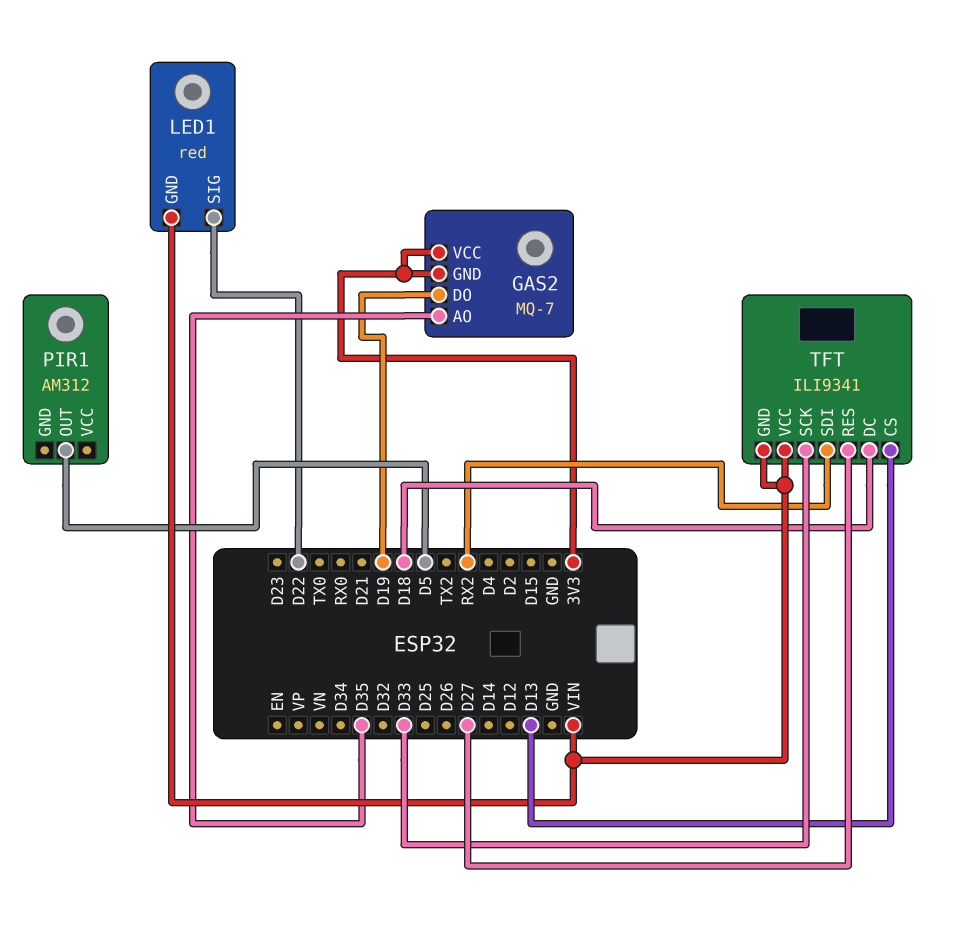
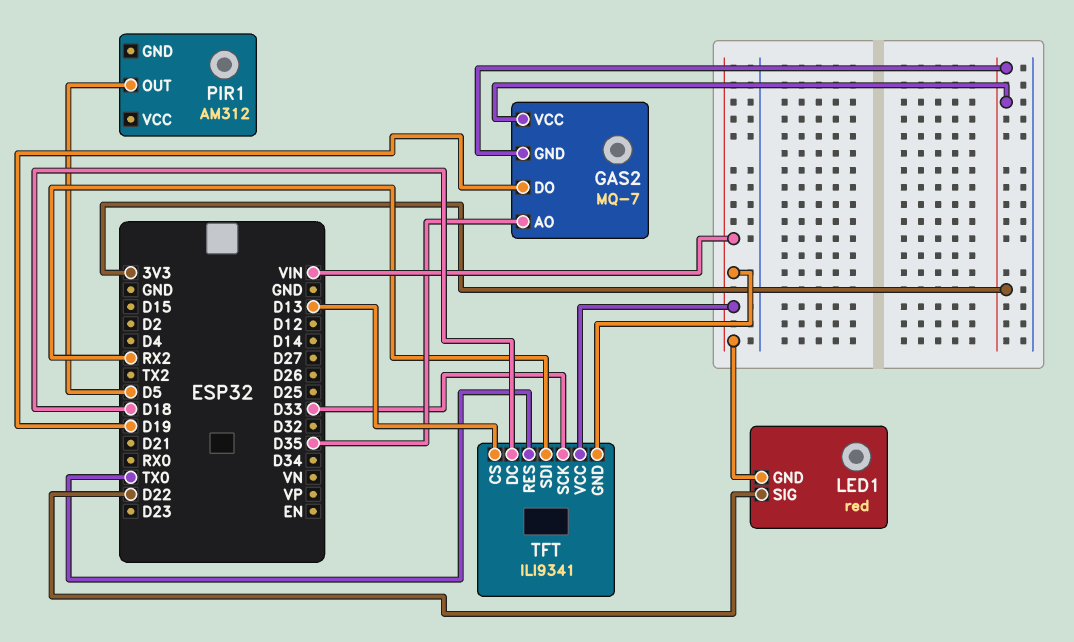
TFT pin RES: D27 -> TX0

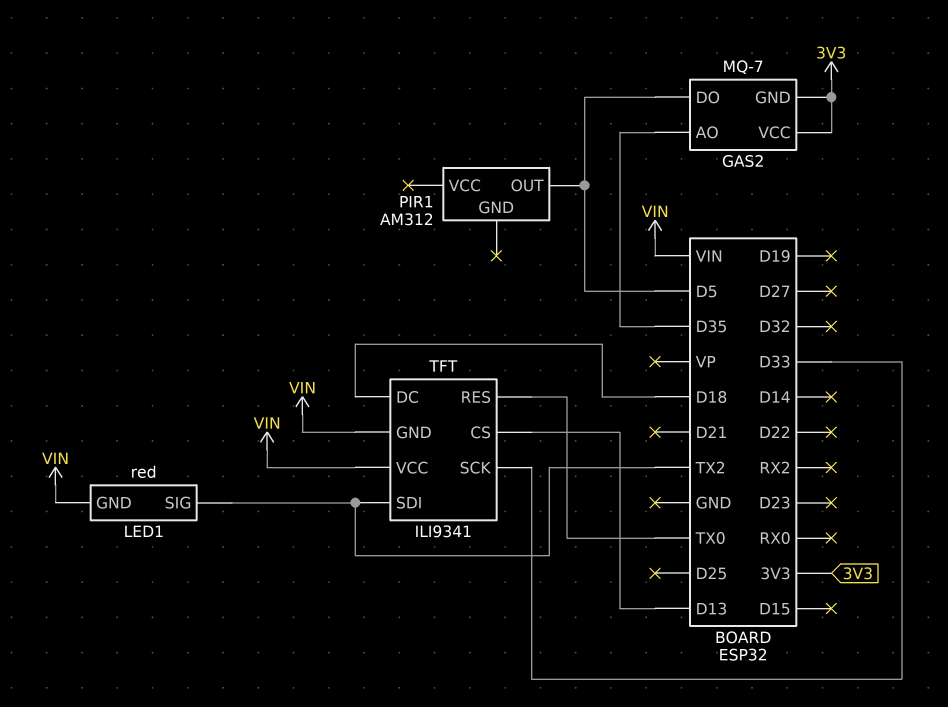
GAS2 pin DO: D19 -> D5
LED1 pin SIG: D22 -> TX2
TFT pin SDI: RX2 -> TX2

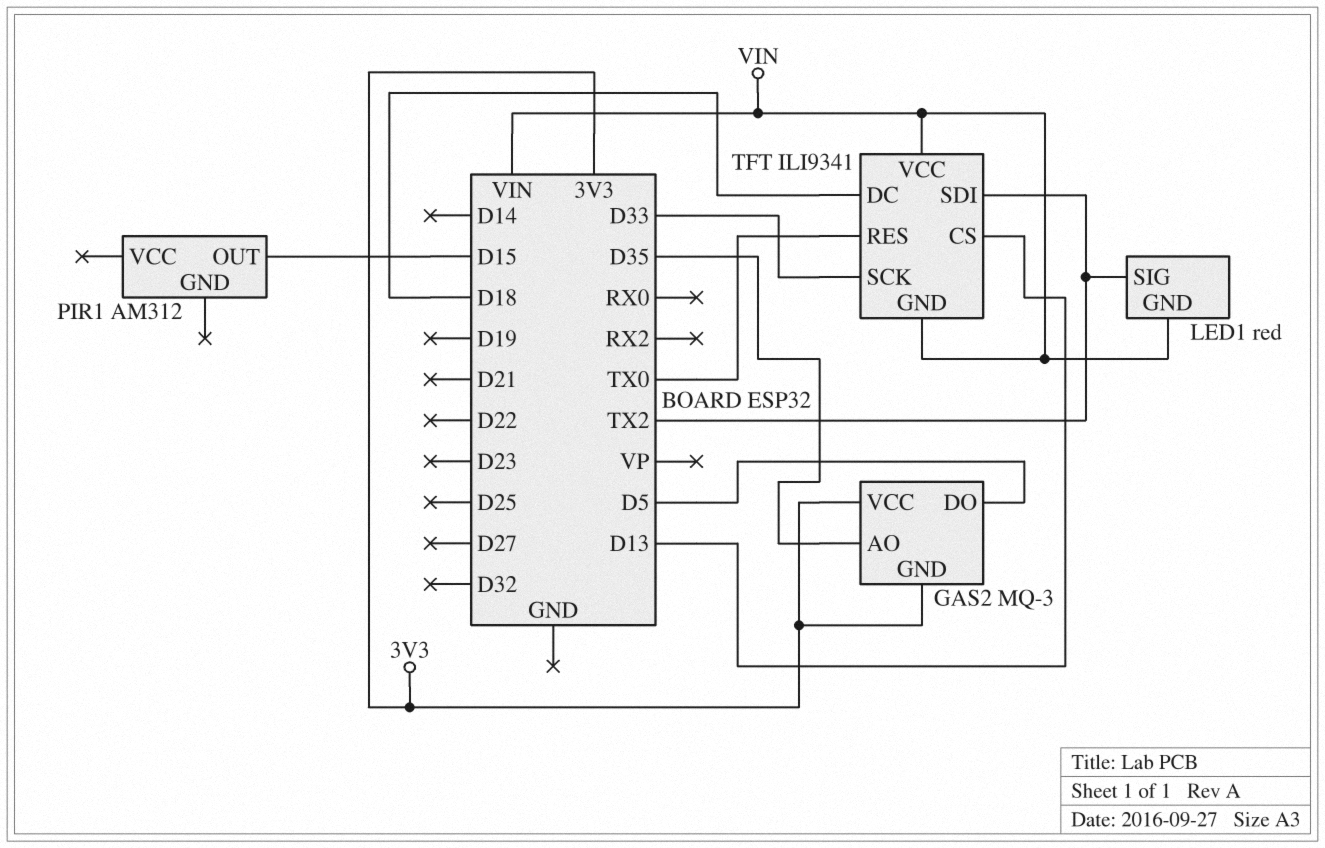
GAS2: MQ-7 -> MQ-3
PIR1 pin OUT: D5 -> D15

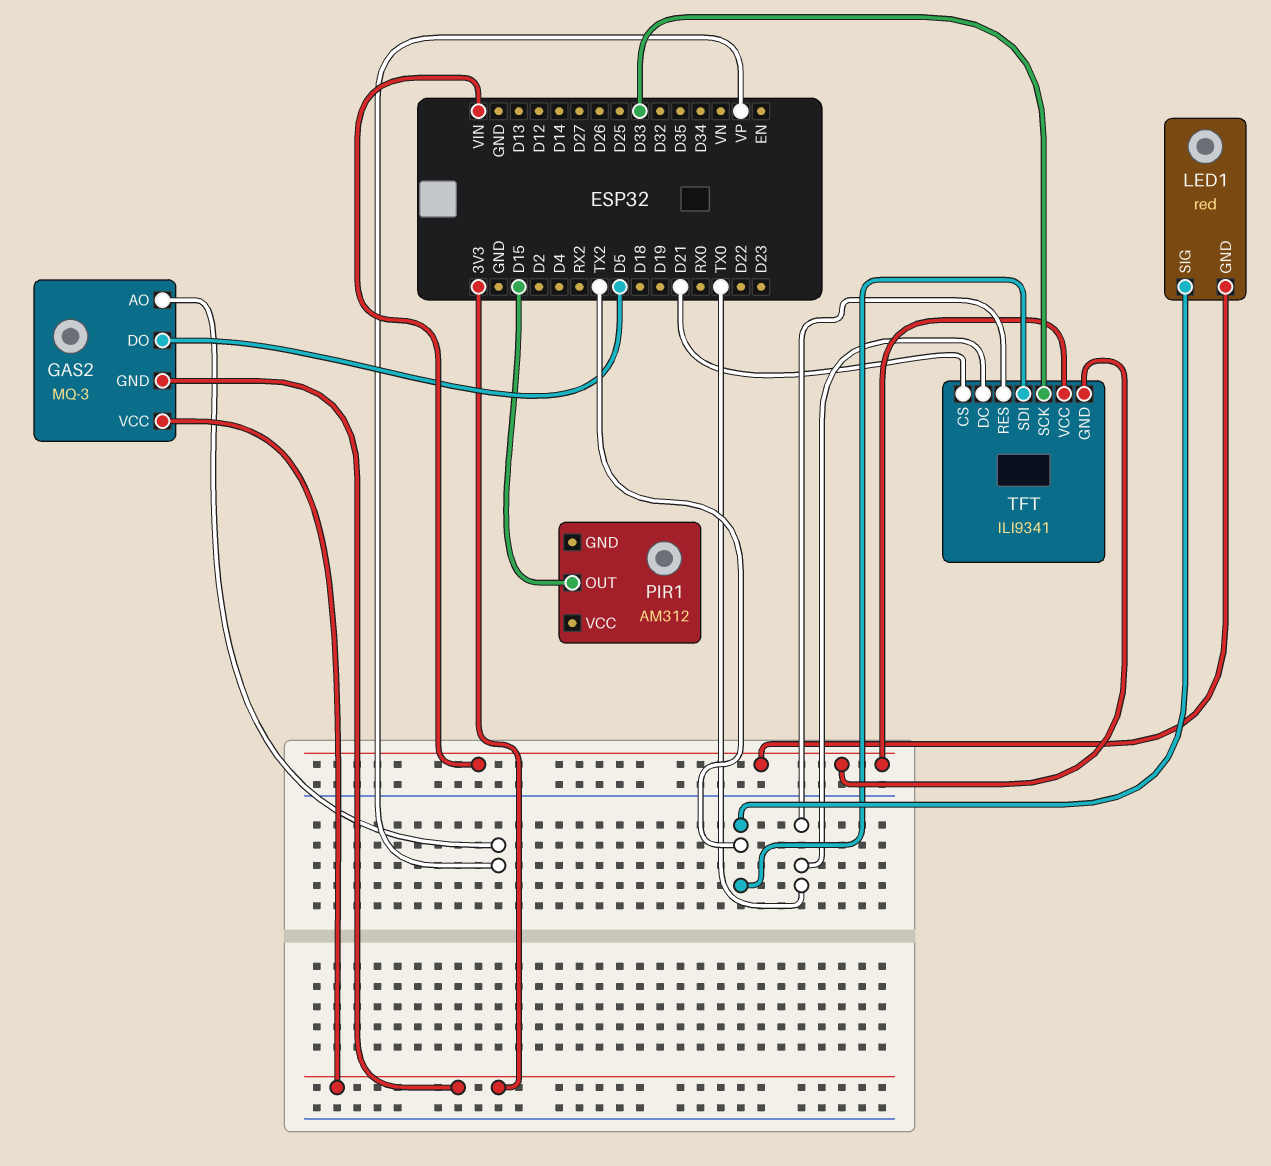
GAS2 pin AO: D35 -> VP
TFT pin CS: D13 -> D21
TFT pin DC: D18 -> TX0

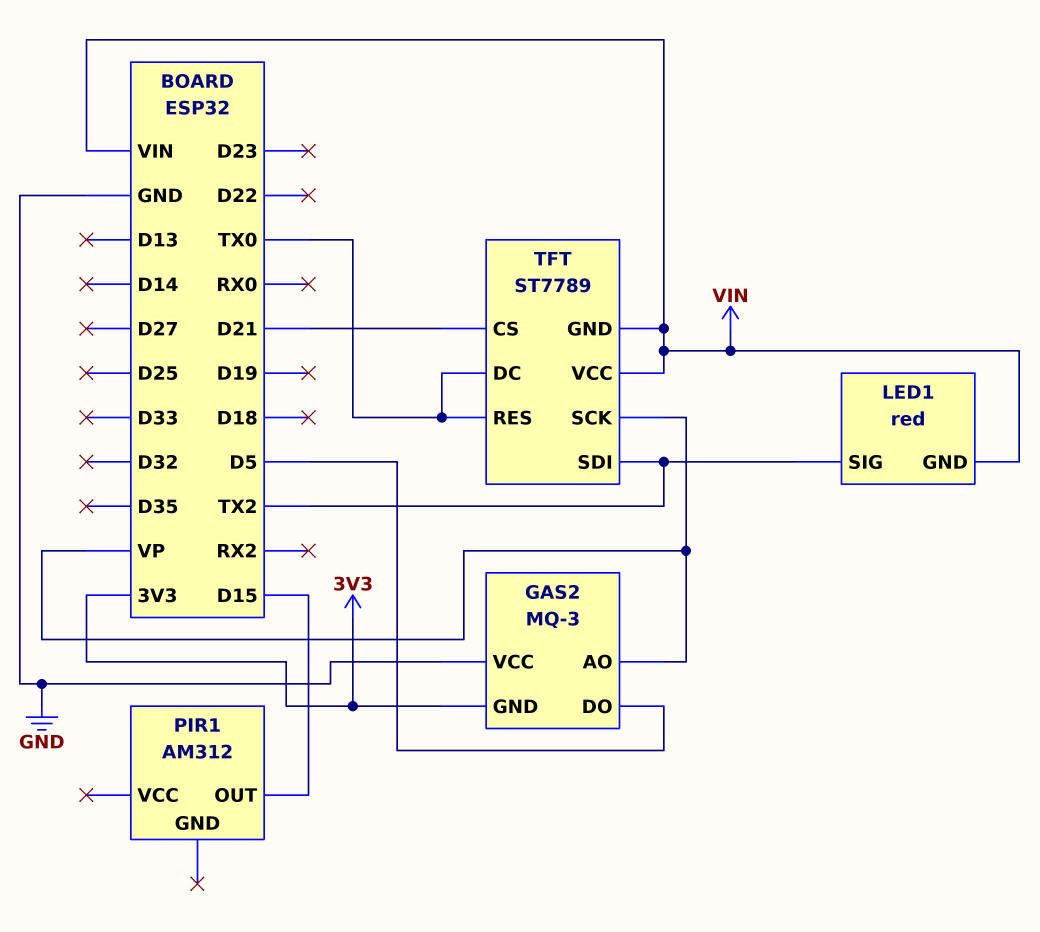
GAS2 pin VCC: 3V3 -> GND
TFT: ILI9341 -> ST7789
TFT pin SCK: D33 -> VP

